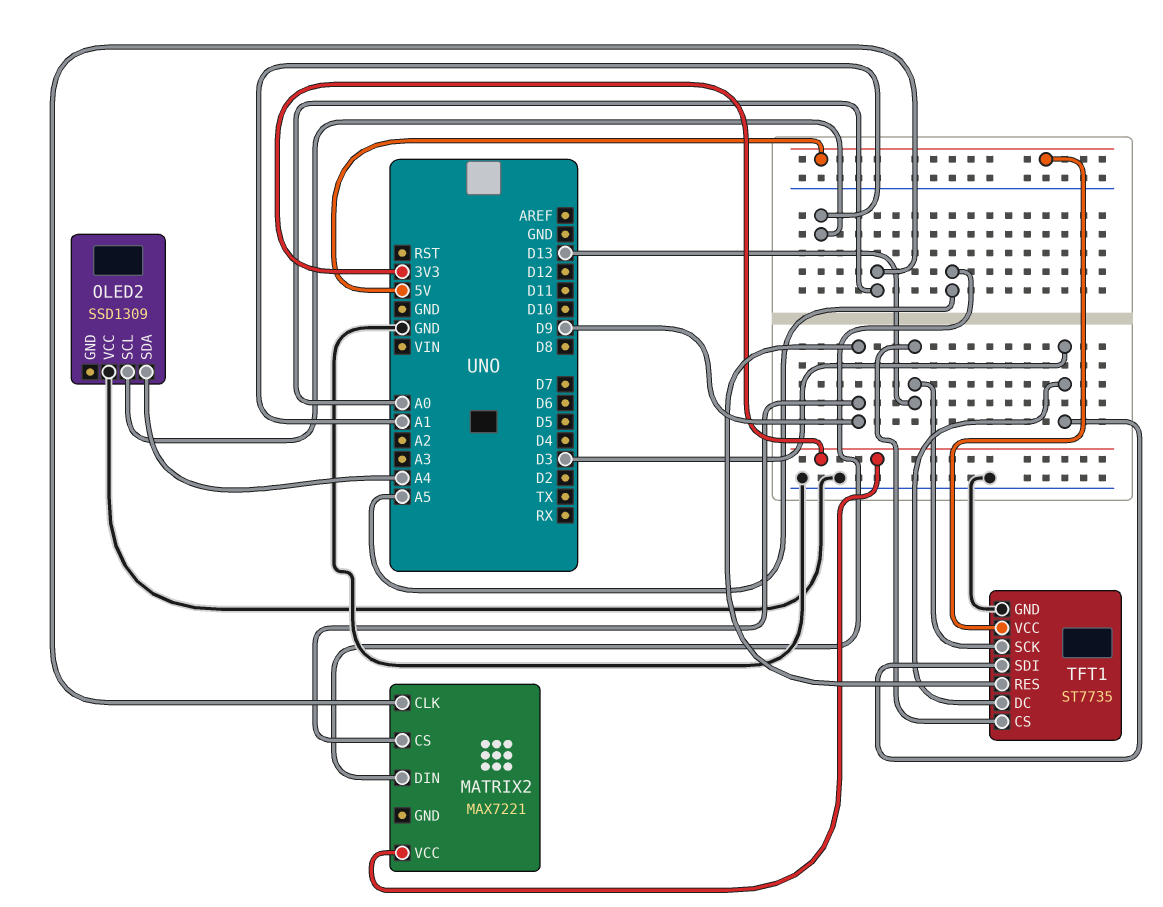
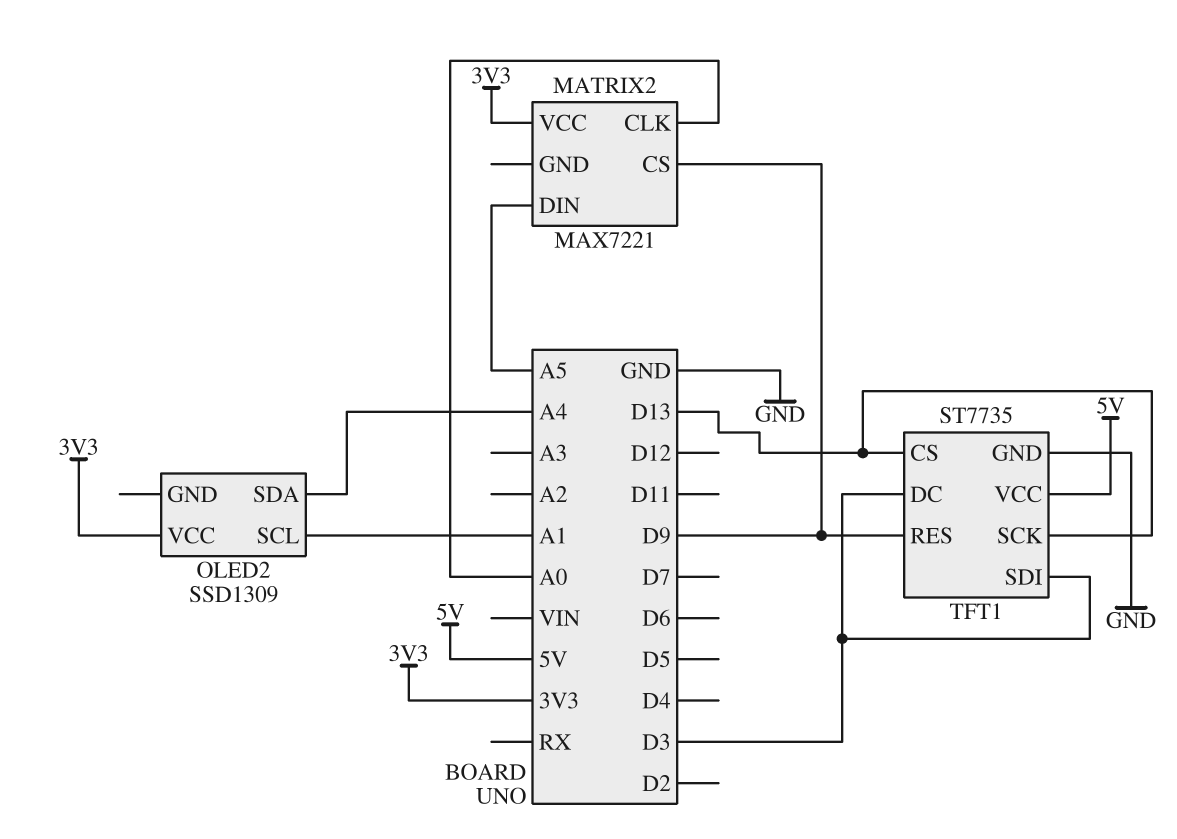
OLED2 pin VCC: GND -> 3V3

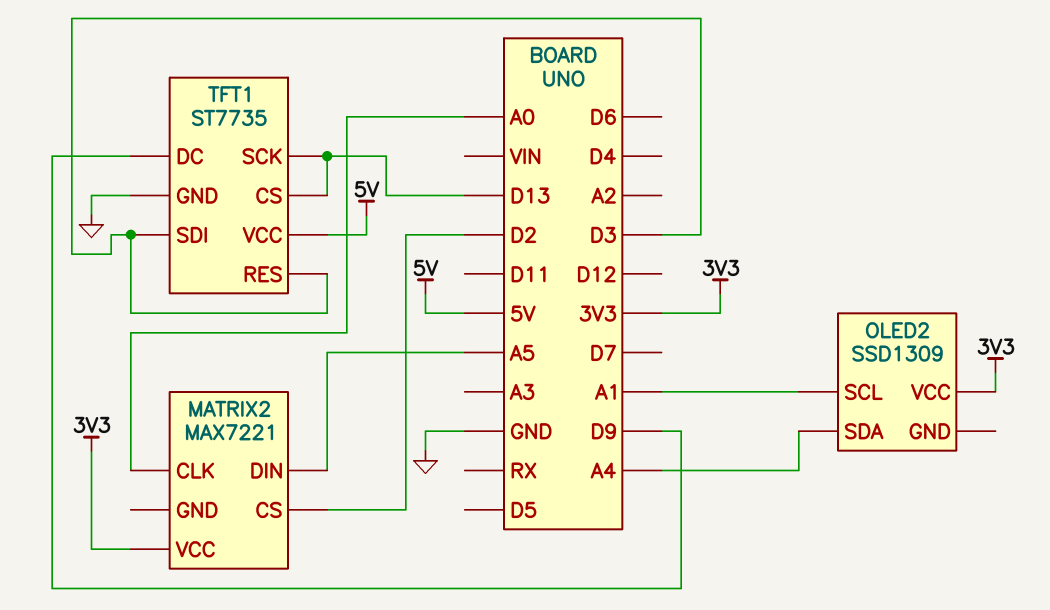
MATRIX2 pin CS: D9 -> D2
TFT1 pin DC: D3 -> D9
TFT1 pin RES: D9 -> D3

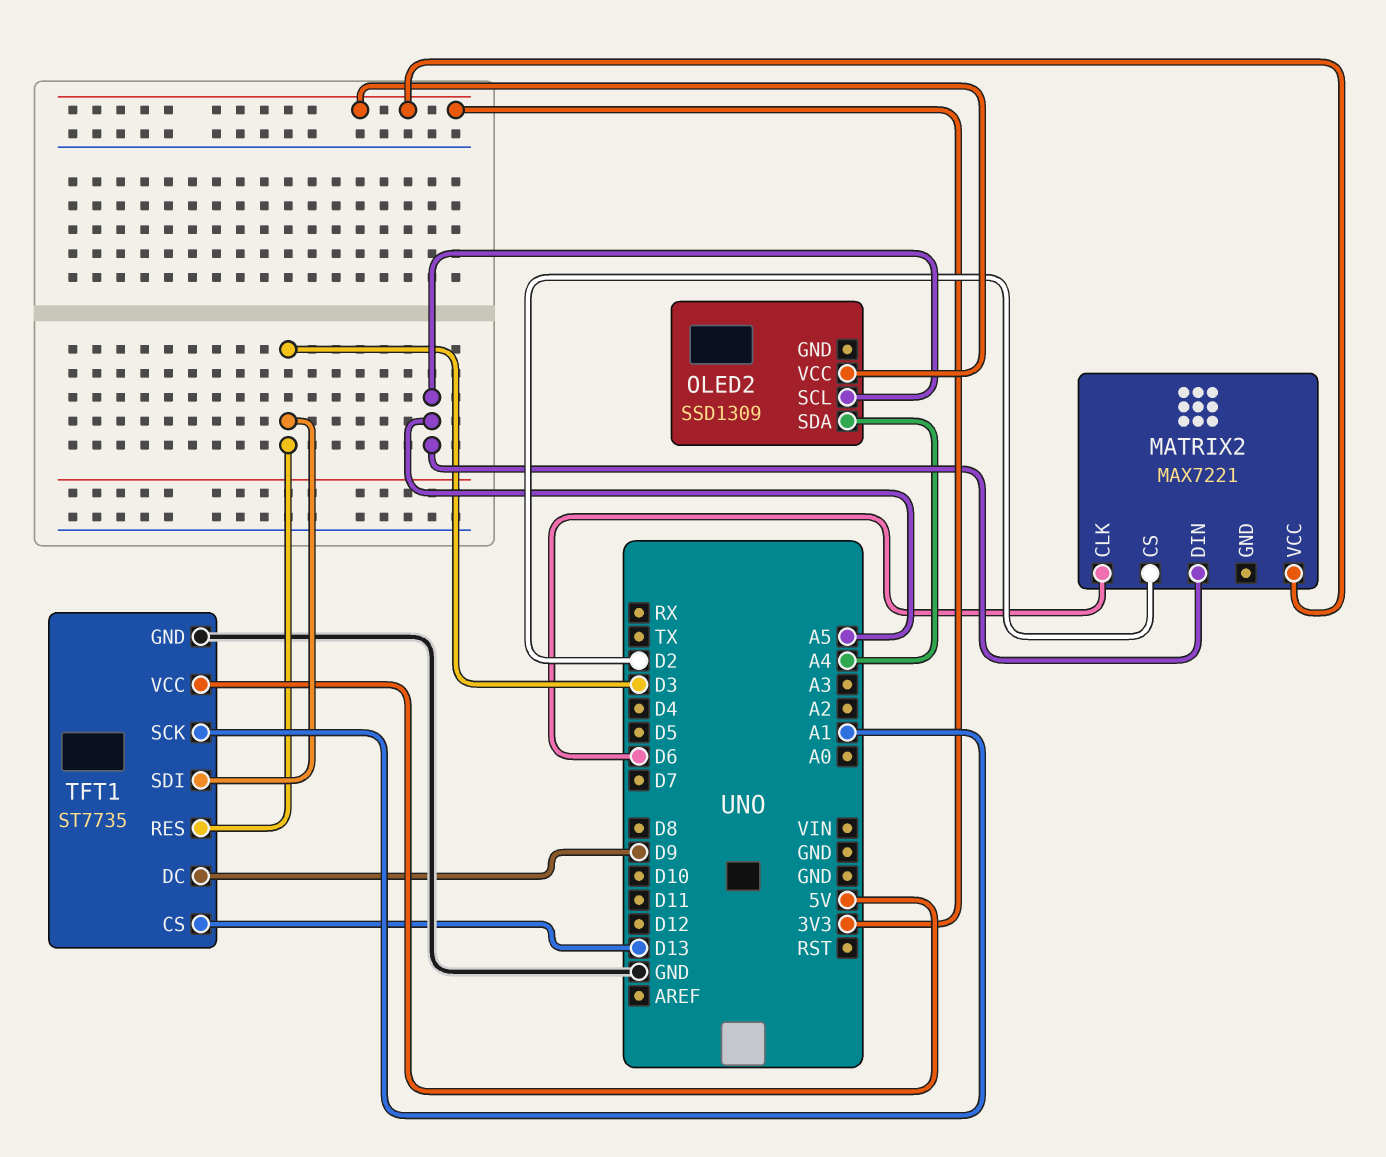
MATRIX2 pin CLK: A0 -> D6
OLED2 pin SCL: A1 -> A5
TFT1 pin SCK: D13 -> A1

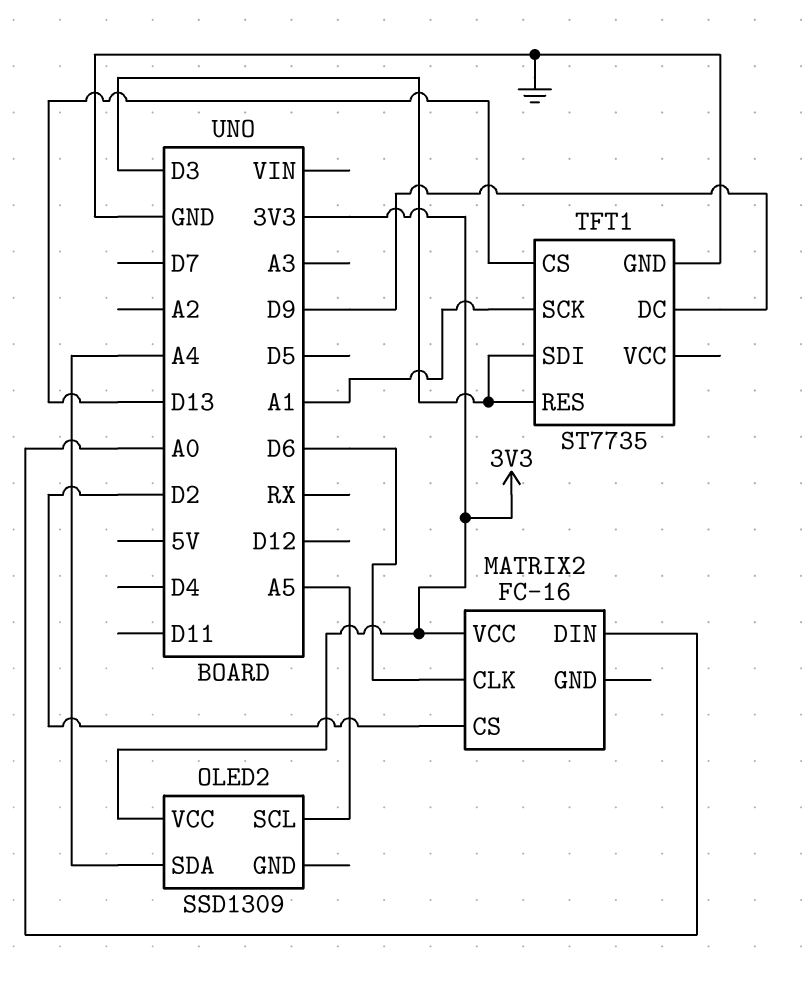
MATRIX2: MAX7221 -> FC-16
MATRIX2 pin DIN: A5 -> A0
TFT1 pin VCC: 5V -> none

